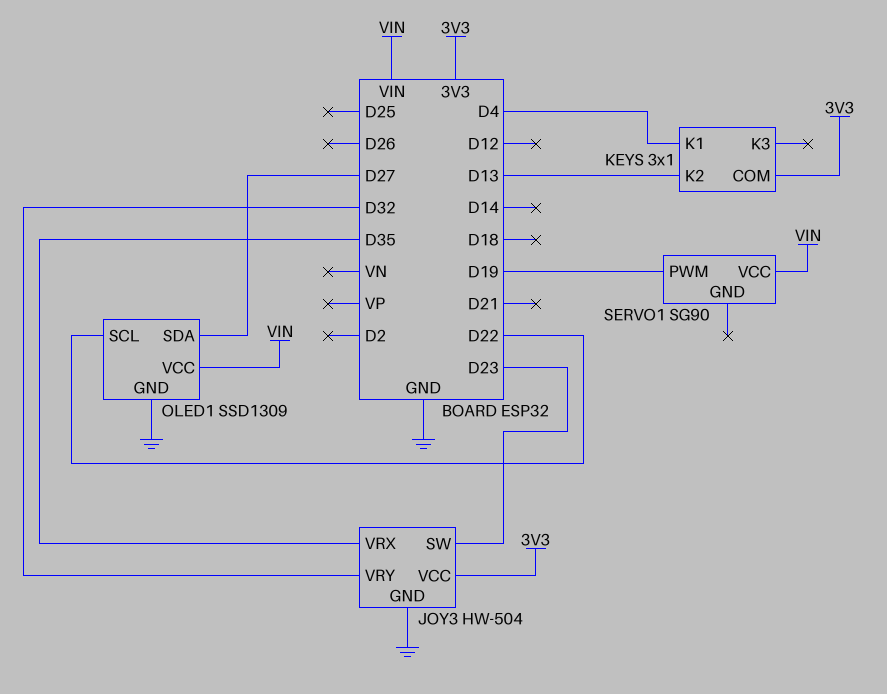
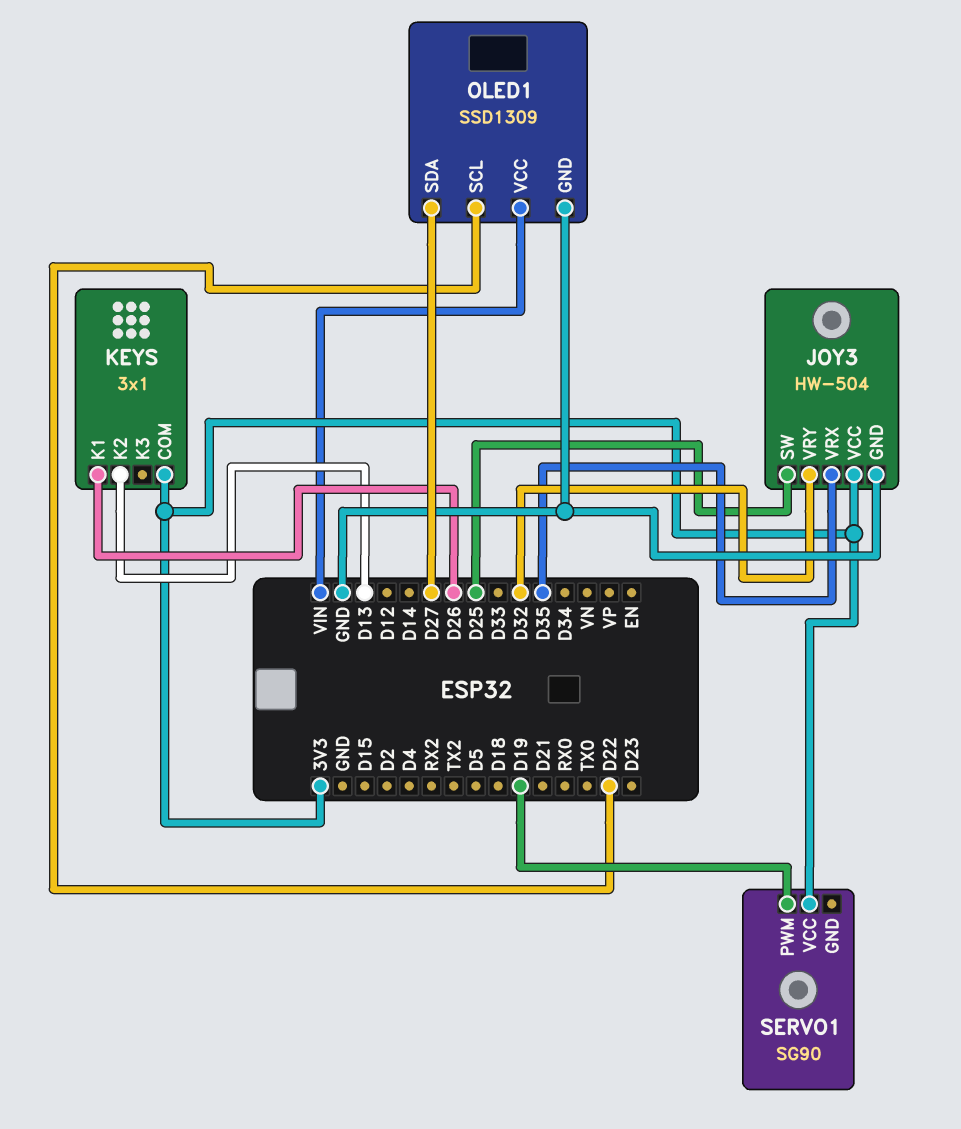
JOY3 pin SW: D23 -> D25
KEYS pin K1: D4 -> D26
SERVO1 pin VCC: VIN -> 3V3

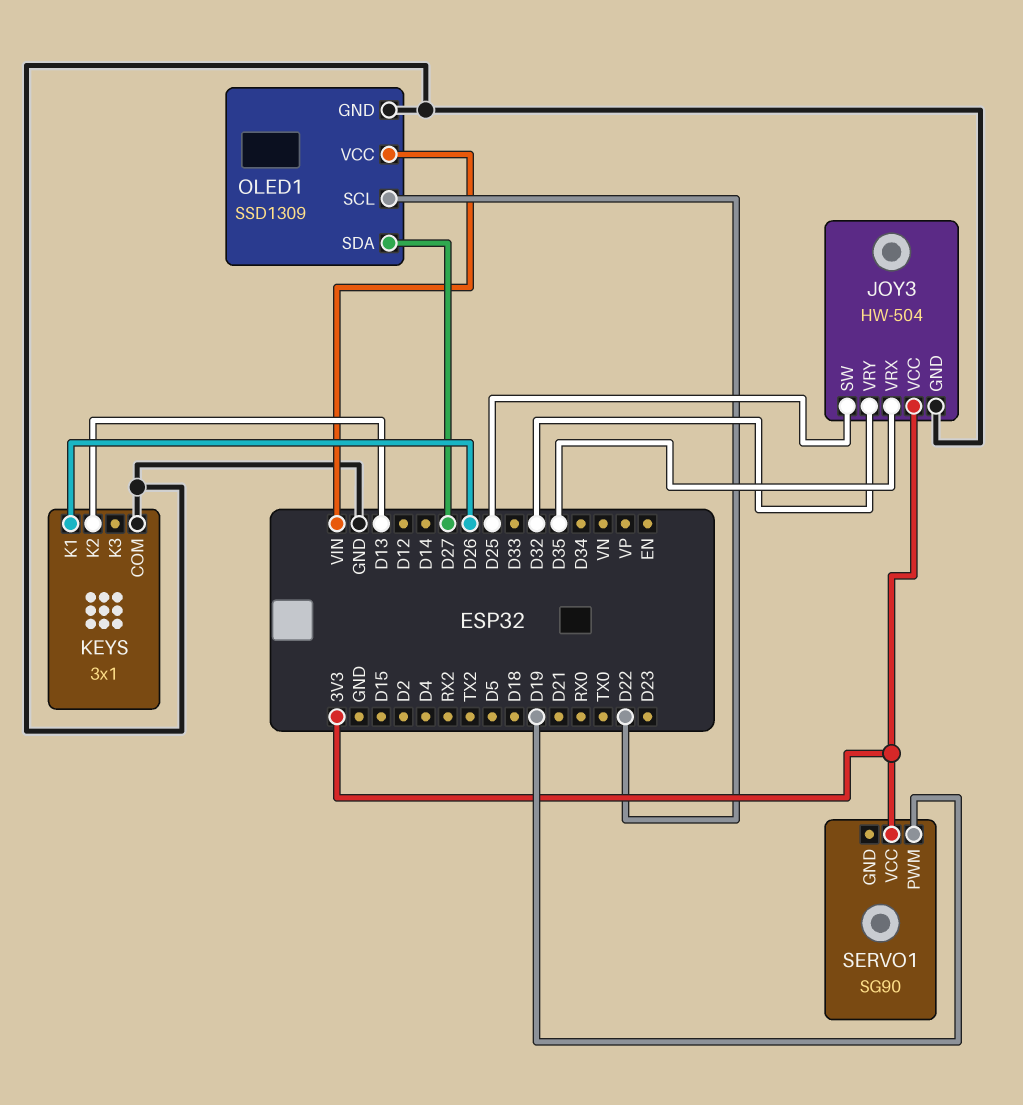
KEYS pin COM: 3V3 -> GND

